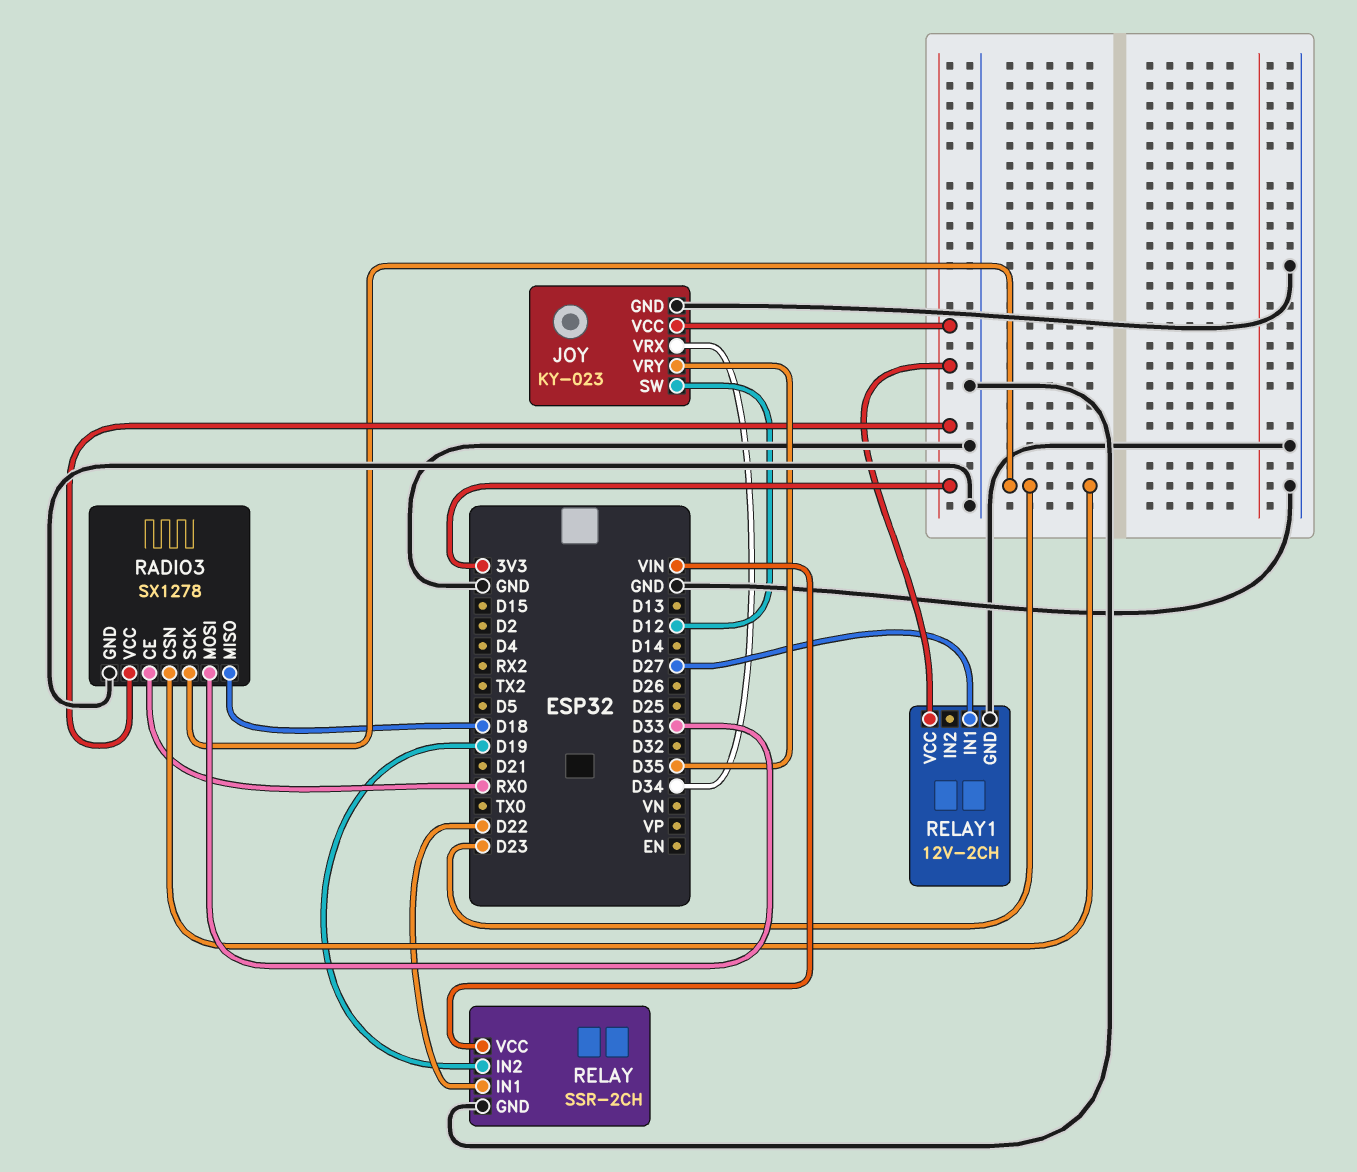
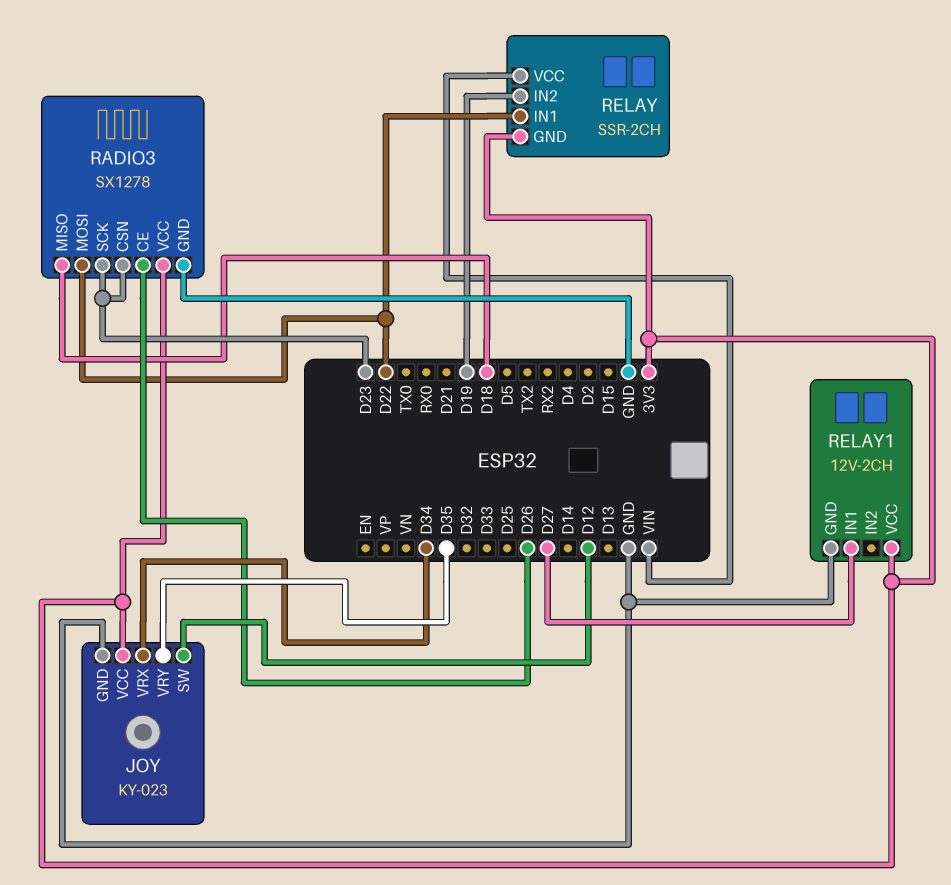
RADIO3 pin CE: RX0 -> D26
RADIO3 pin MOSI: D33 -> D22
RELAY pin GND: GND -> 3V3

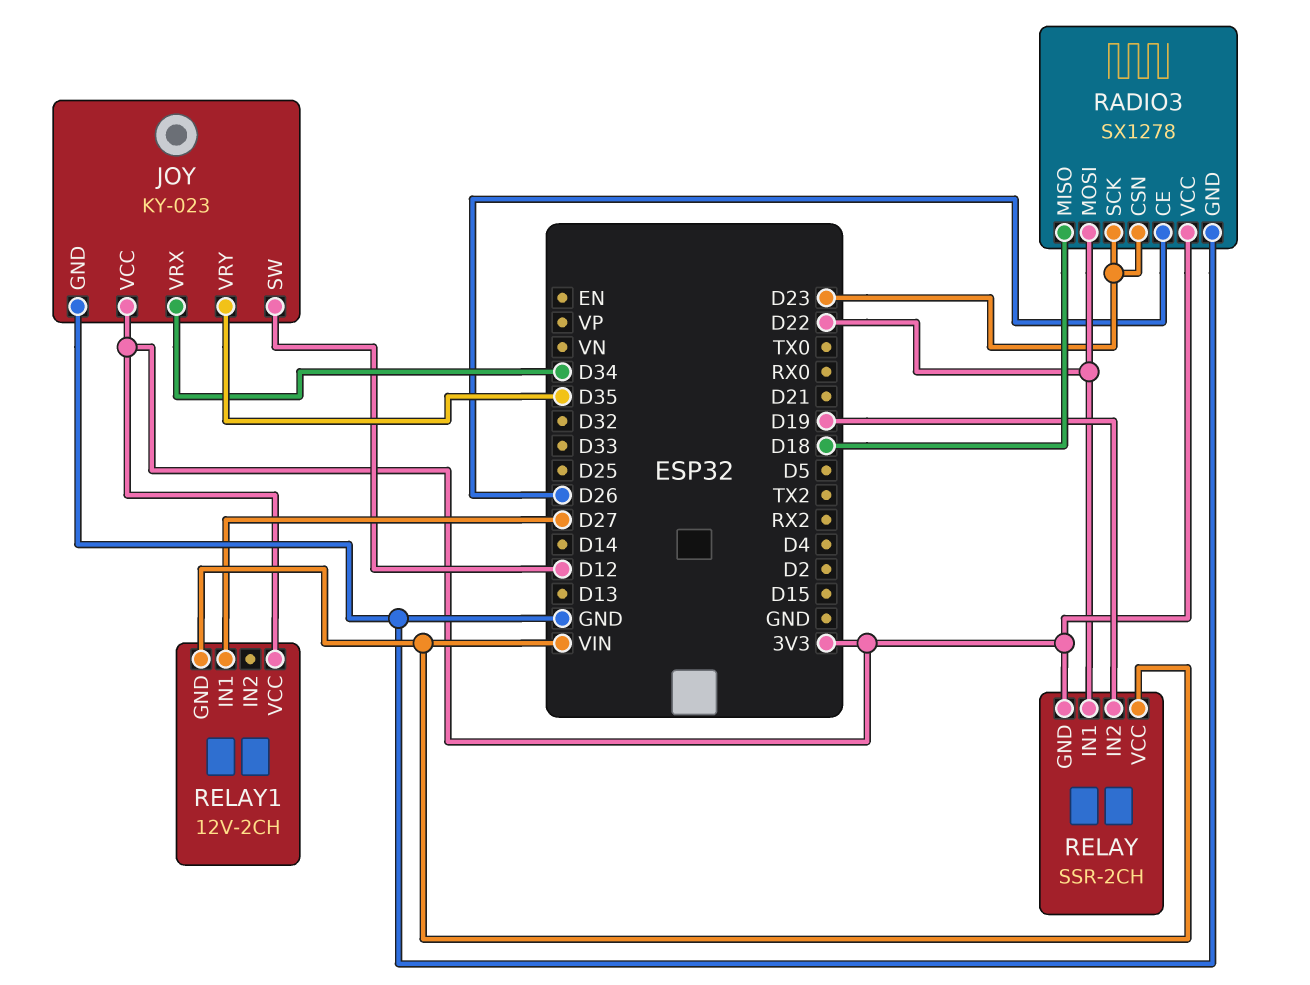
RELAY1 pin GND: GND -> VIN

